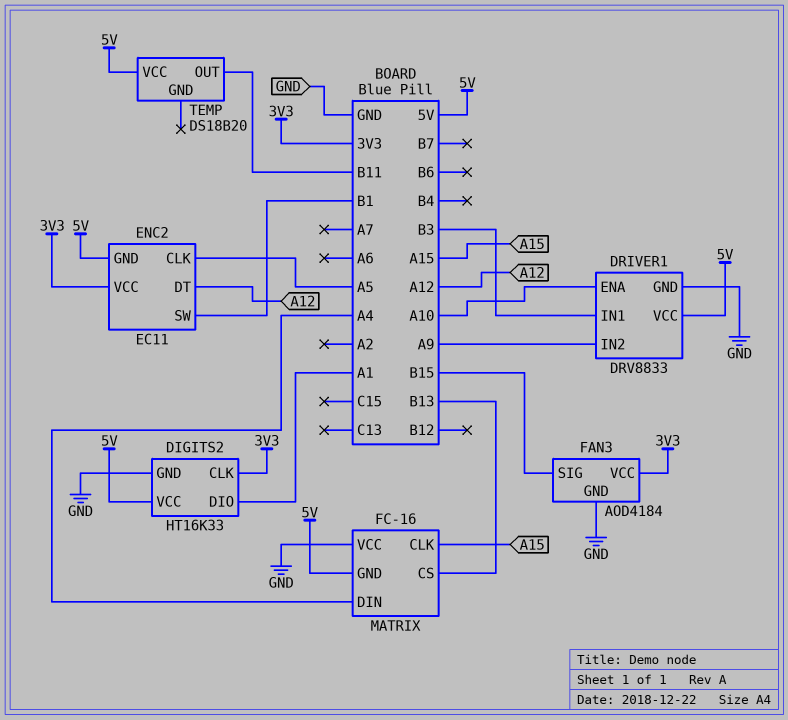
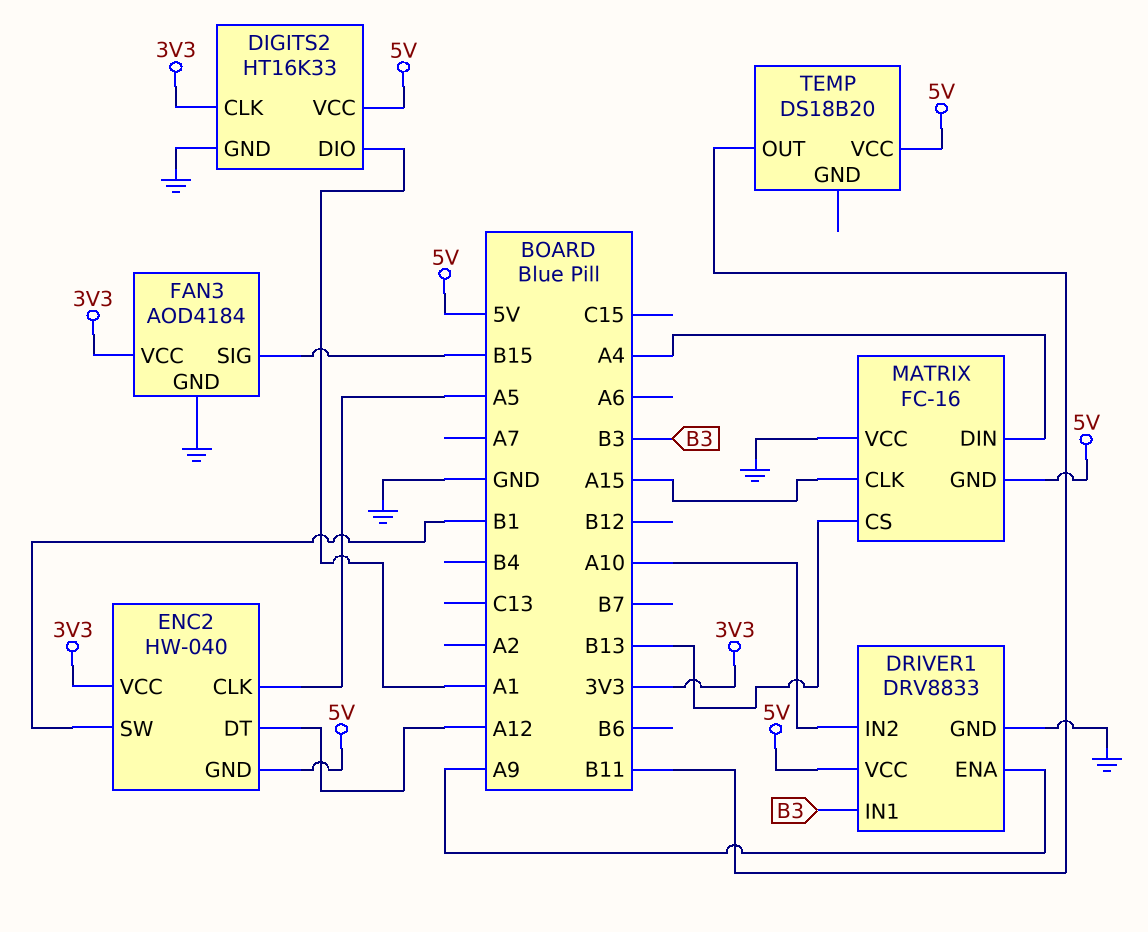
DRIVER1 pin ENA: A10 -> A9
DRIVER1 pin IN2: A9 -> A10
ENC2: EC11 -> HW-040

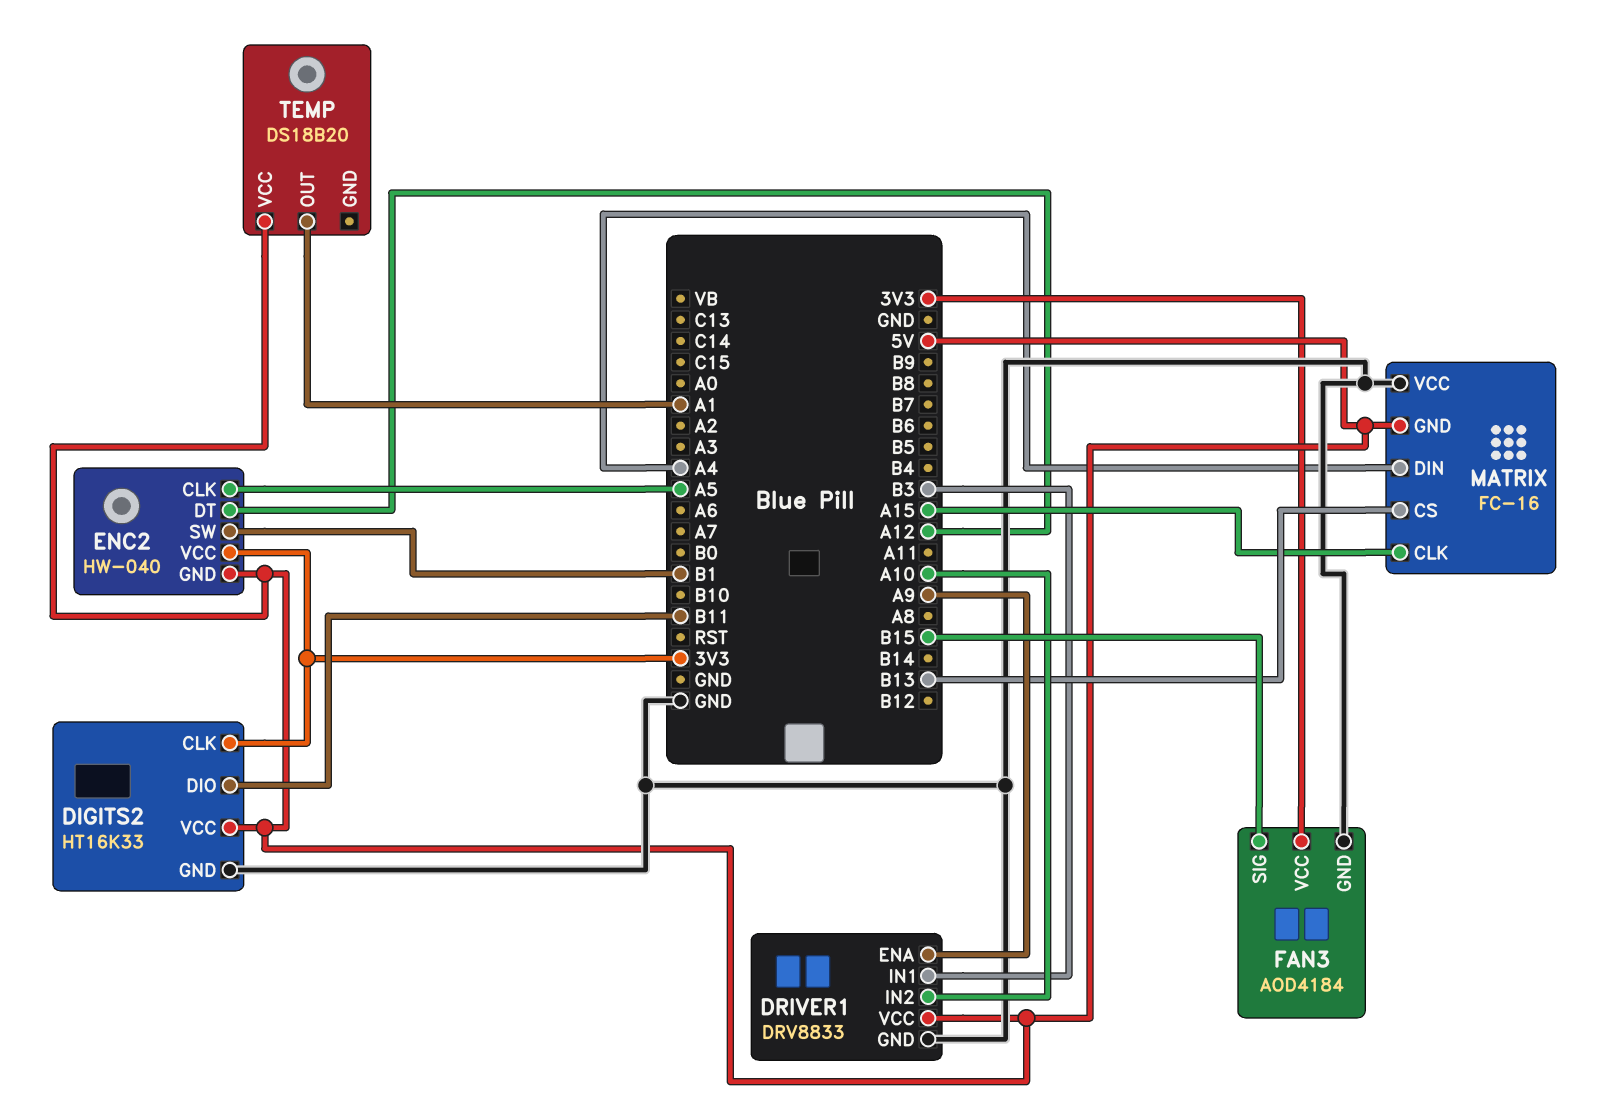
DIGITS2 pin DIO: A1 -> B11
TEMP pin OUT: B11 -> A1

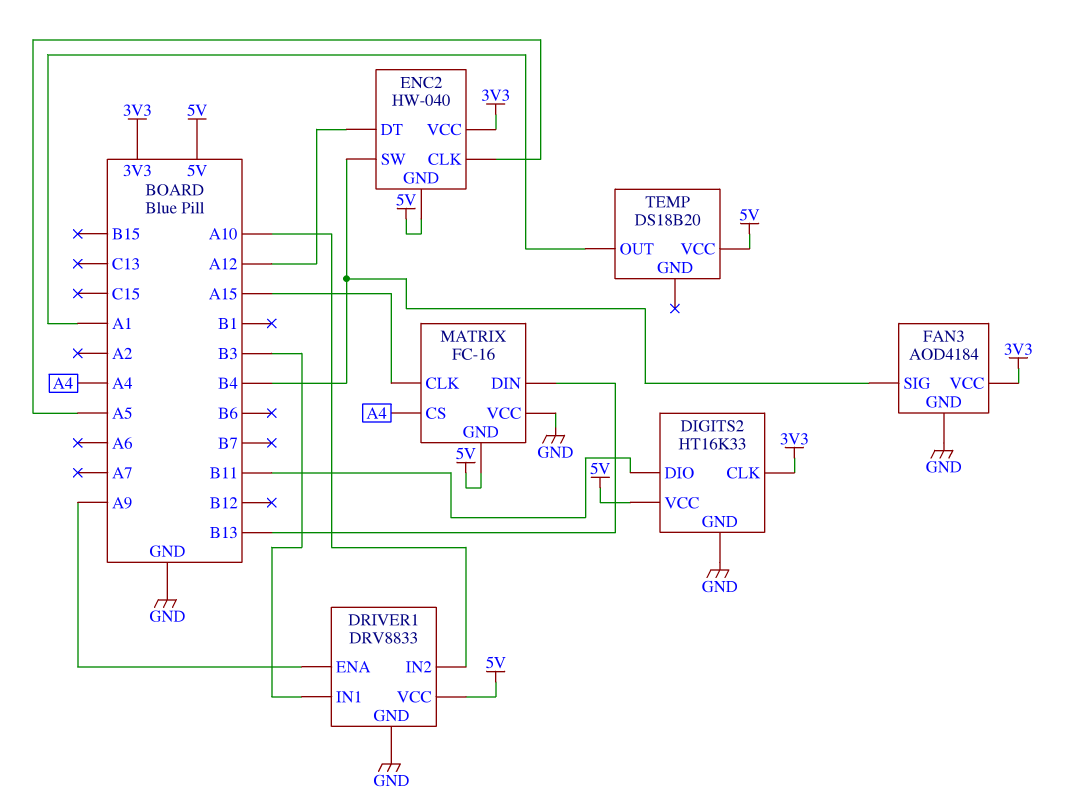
ENC2 pin SW: B1 -> B4
FAN3 pin SIG: B15 -> B4
MATRIX pin CS: B13 -> A4
MATRIX pin DIN: A4 -> B13

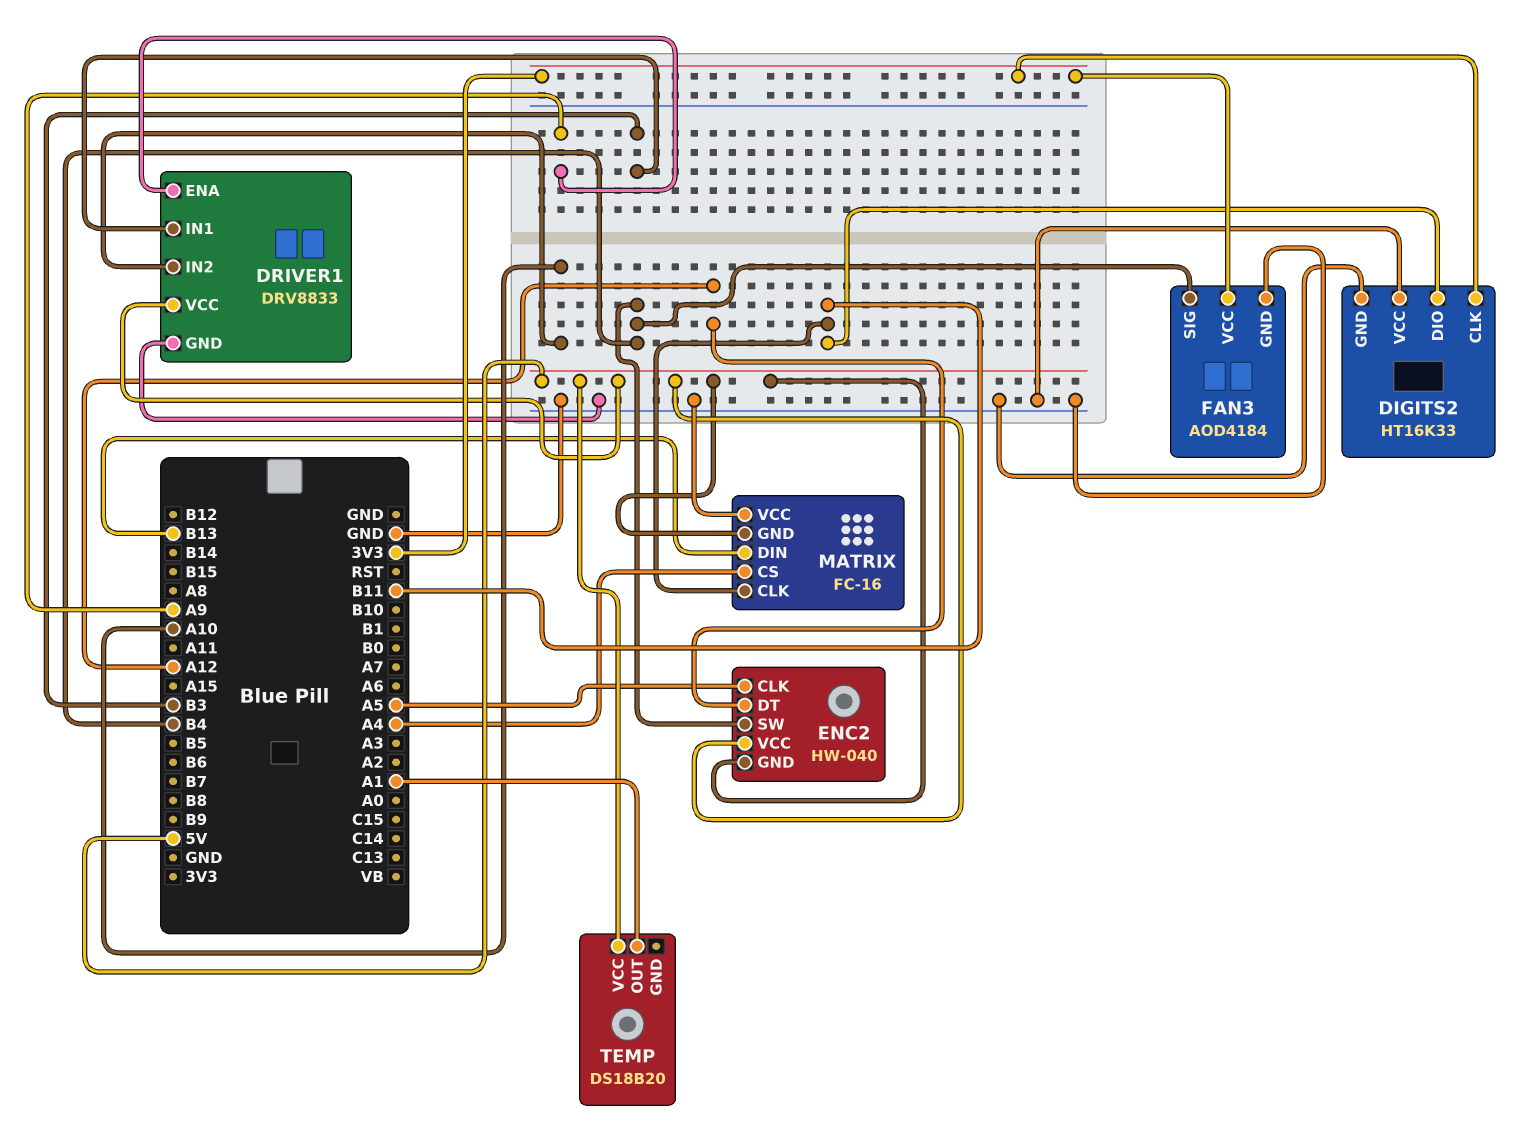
DIGITS2 pin VCC: 5V -> GND
ENC2 pin VCC: 3V3 -> 5V
MATRIX pin CLK: A15 -> B11

